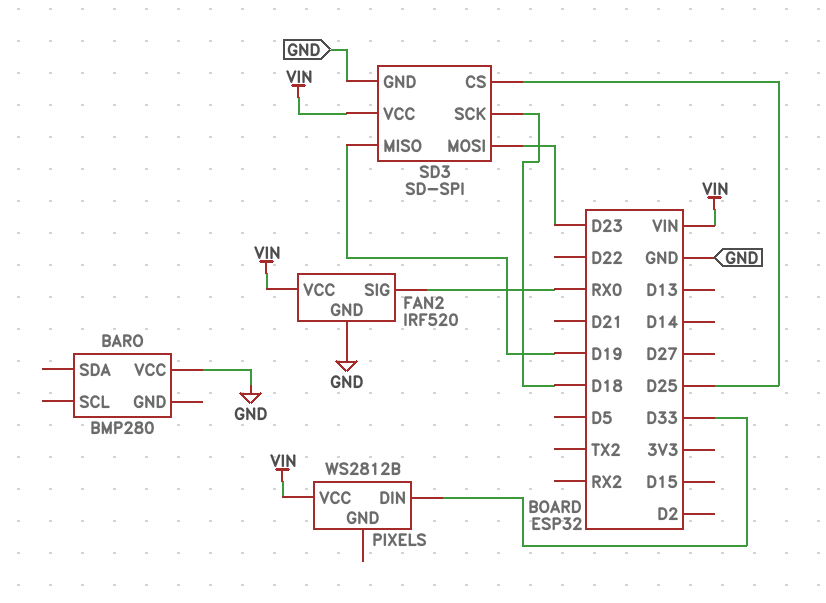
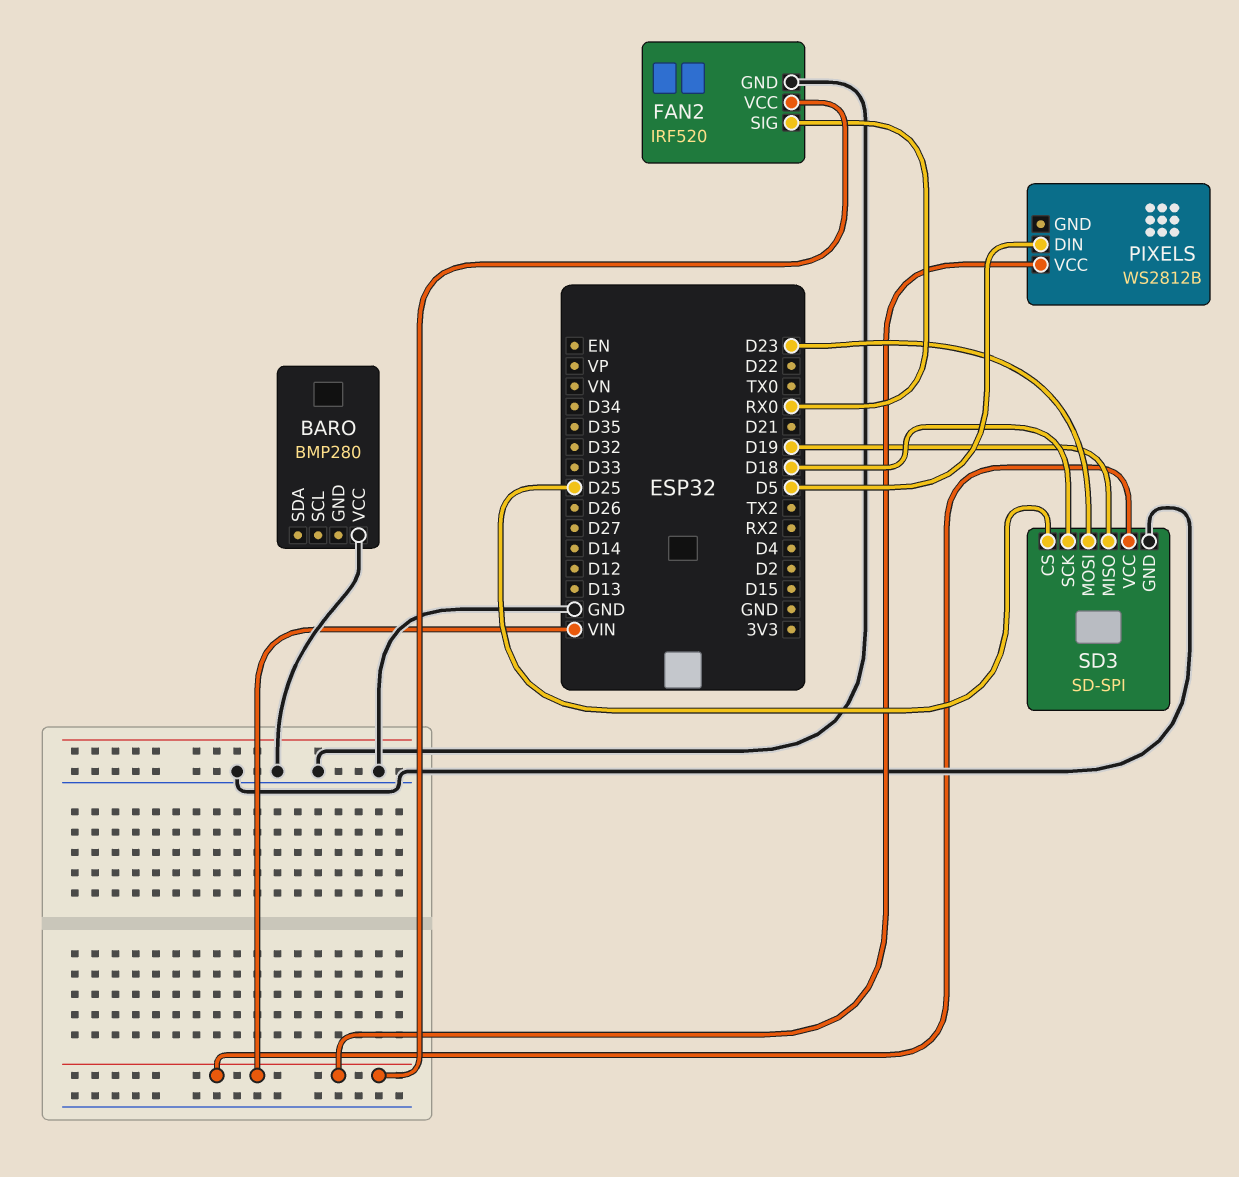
PIXELS pin DIN: D33 -> D5

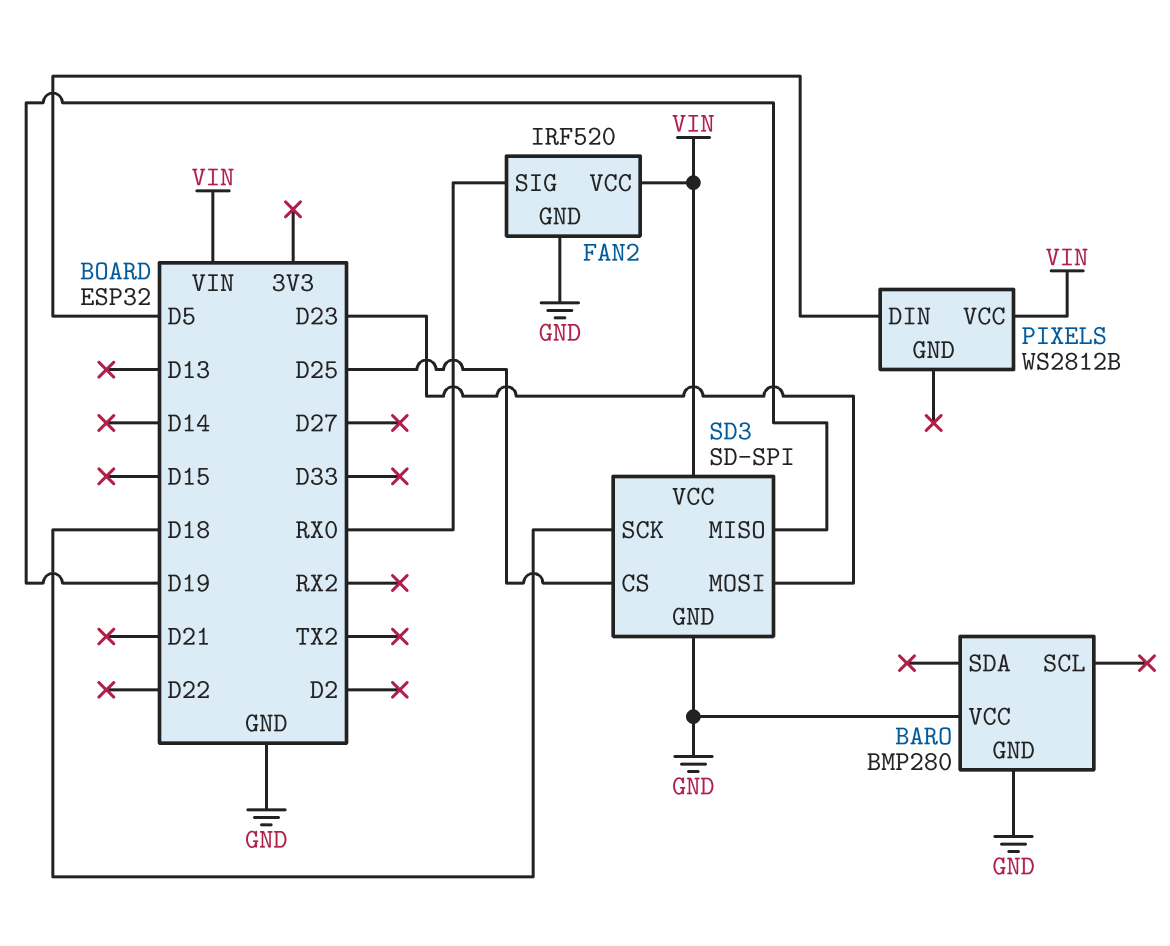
BARO pin GND: none -> GND

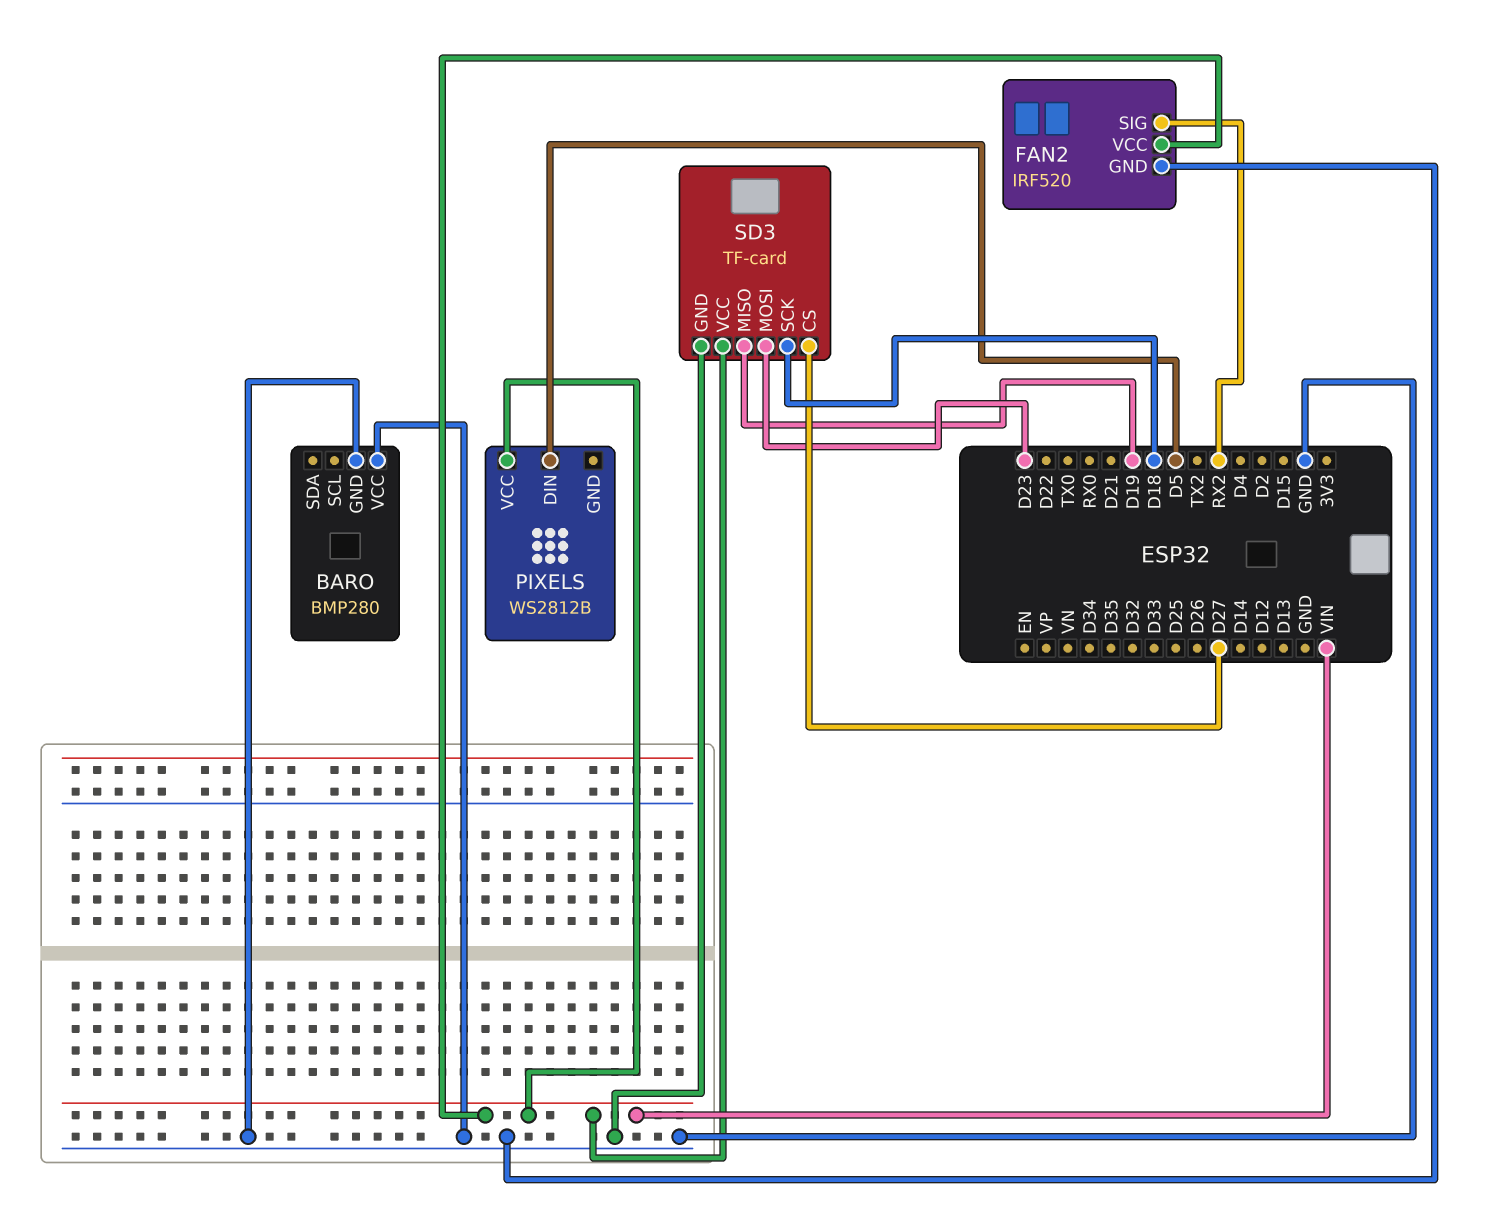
FAN2 pin SIG: RX0 -> RX2
SD3: SD-SPI -> TF-card
SD3 pin CS: D25 -> D27

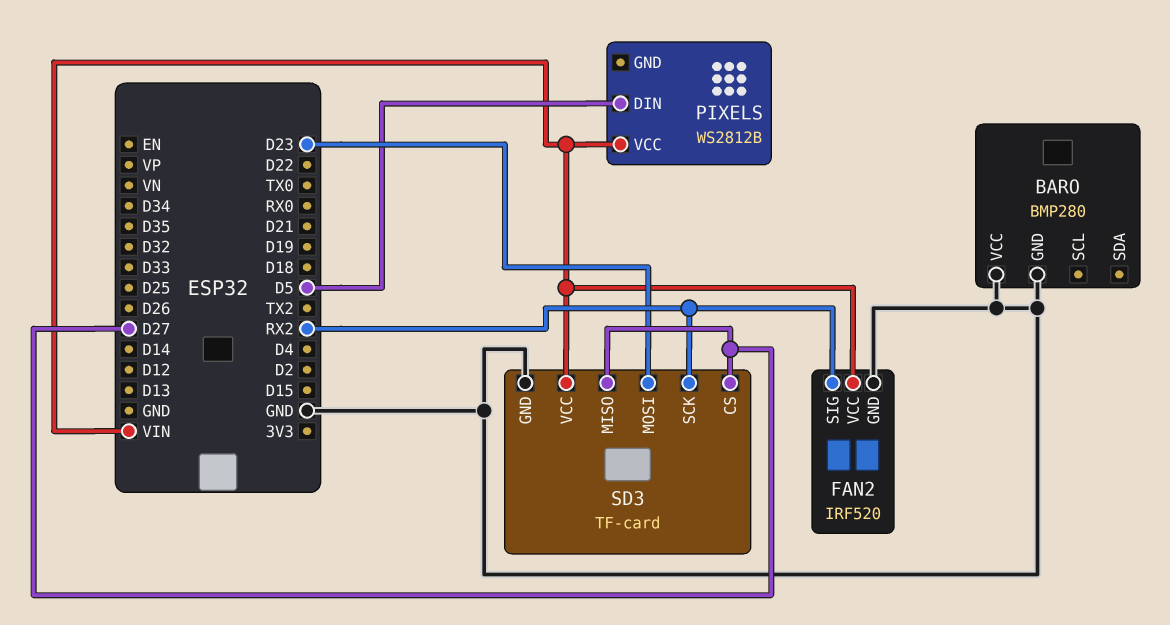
SD3 pin MISO: D19 -> D27
SD3 pin SCK: D18 -> RX2

